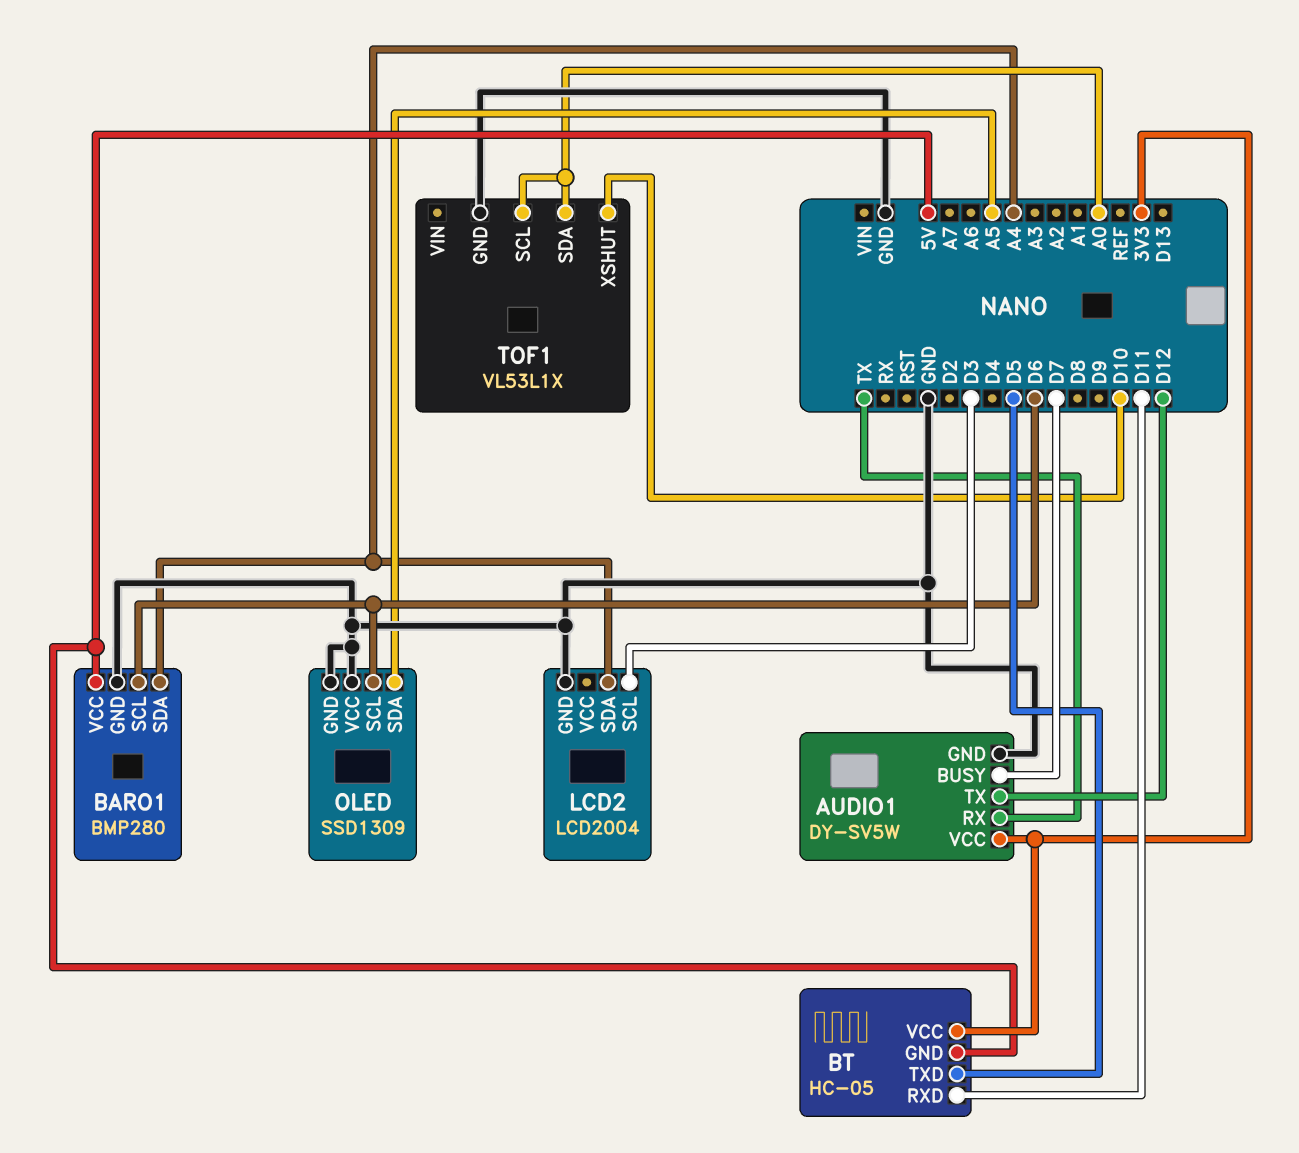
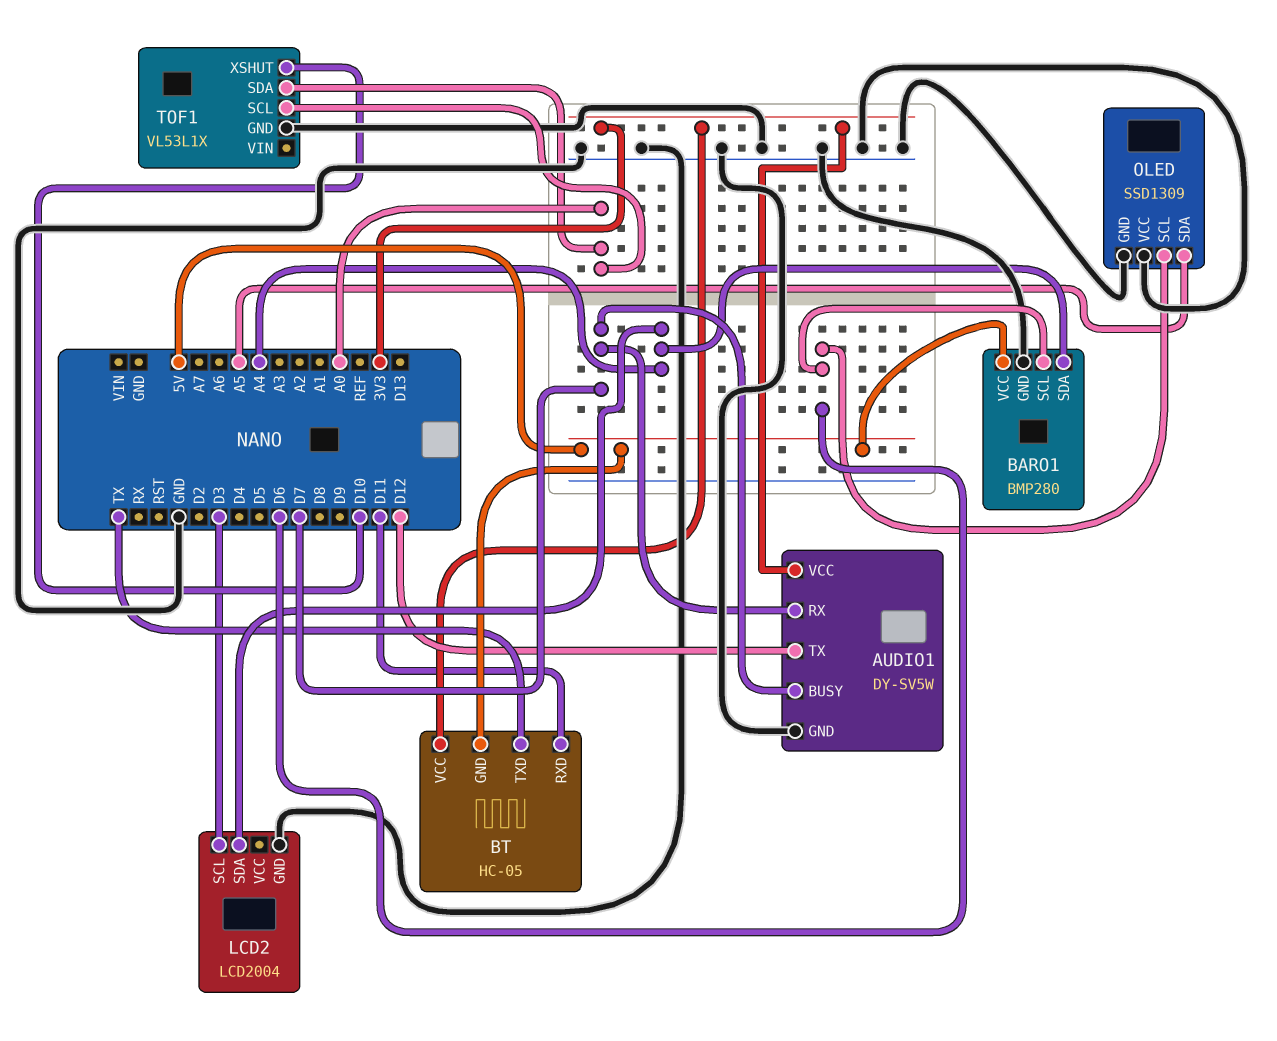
AUDIO1 pin RX: TX -> D7
BT pin TXD: D5 -> TX

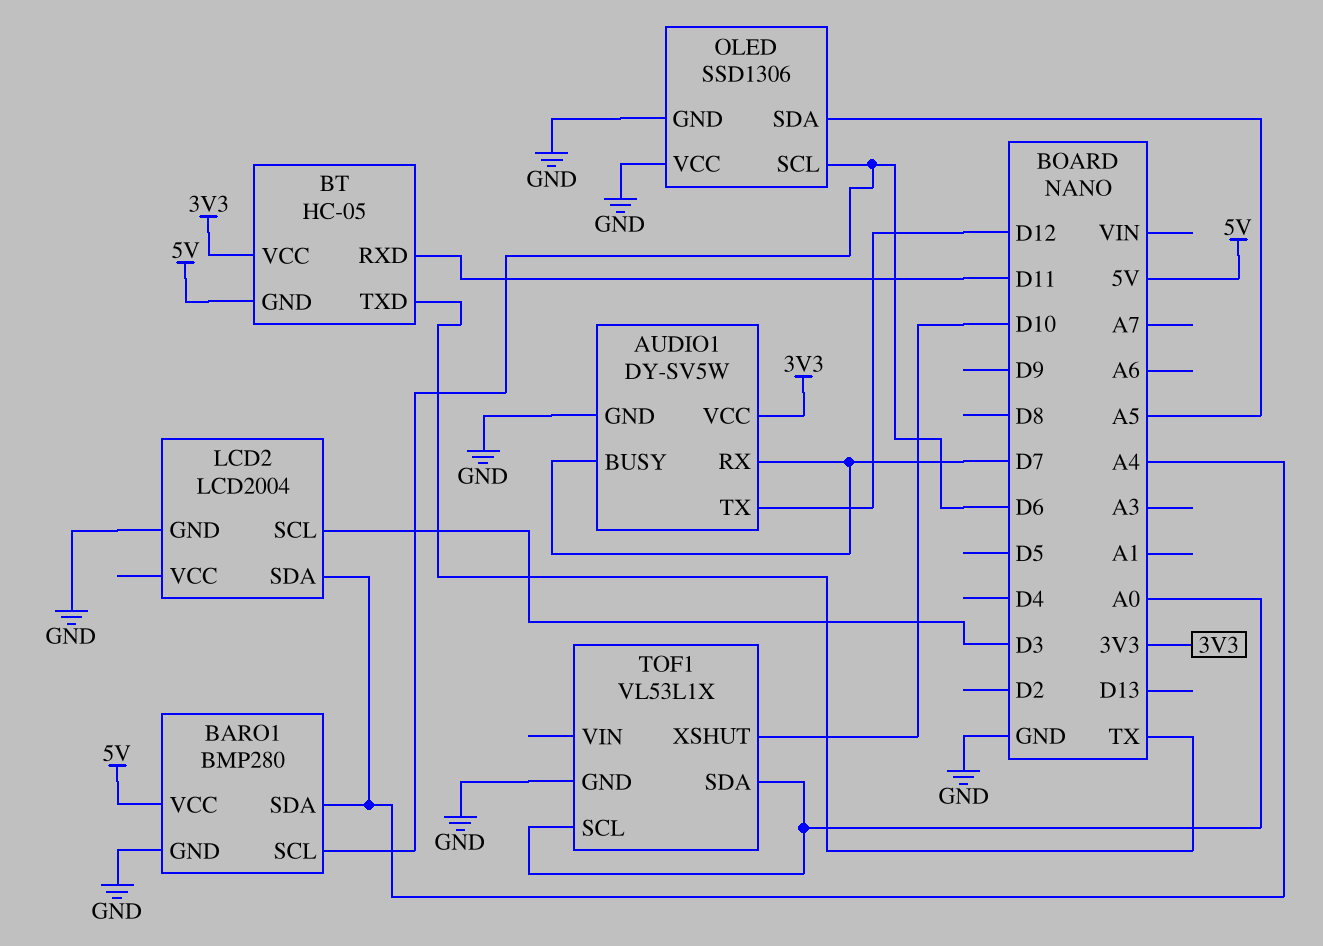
OLED: SSD1309 -> SSD1306

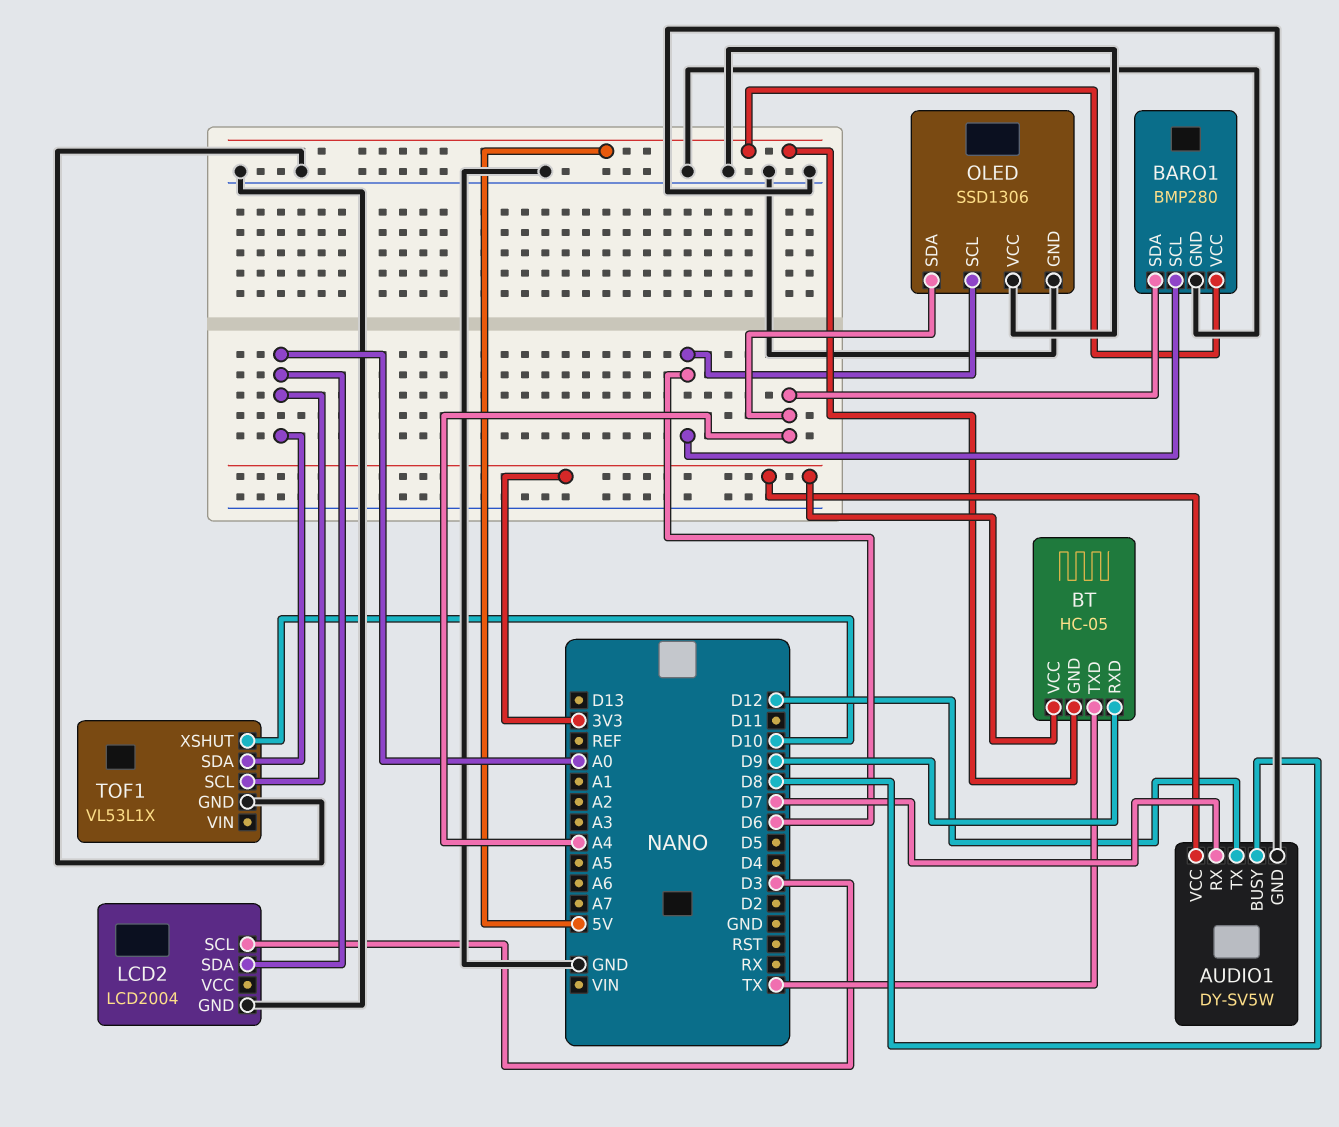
AUDIO1 pin BUSY: D7 -> D8
BT pin RXD: D11 -> D9
LCD2 pin SDA: A4 -> A0
OLED pin SDA: A5 -> A4

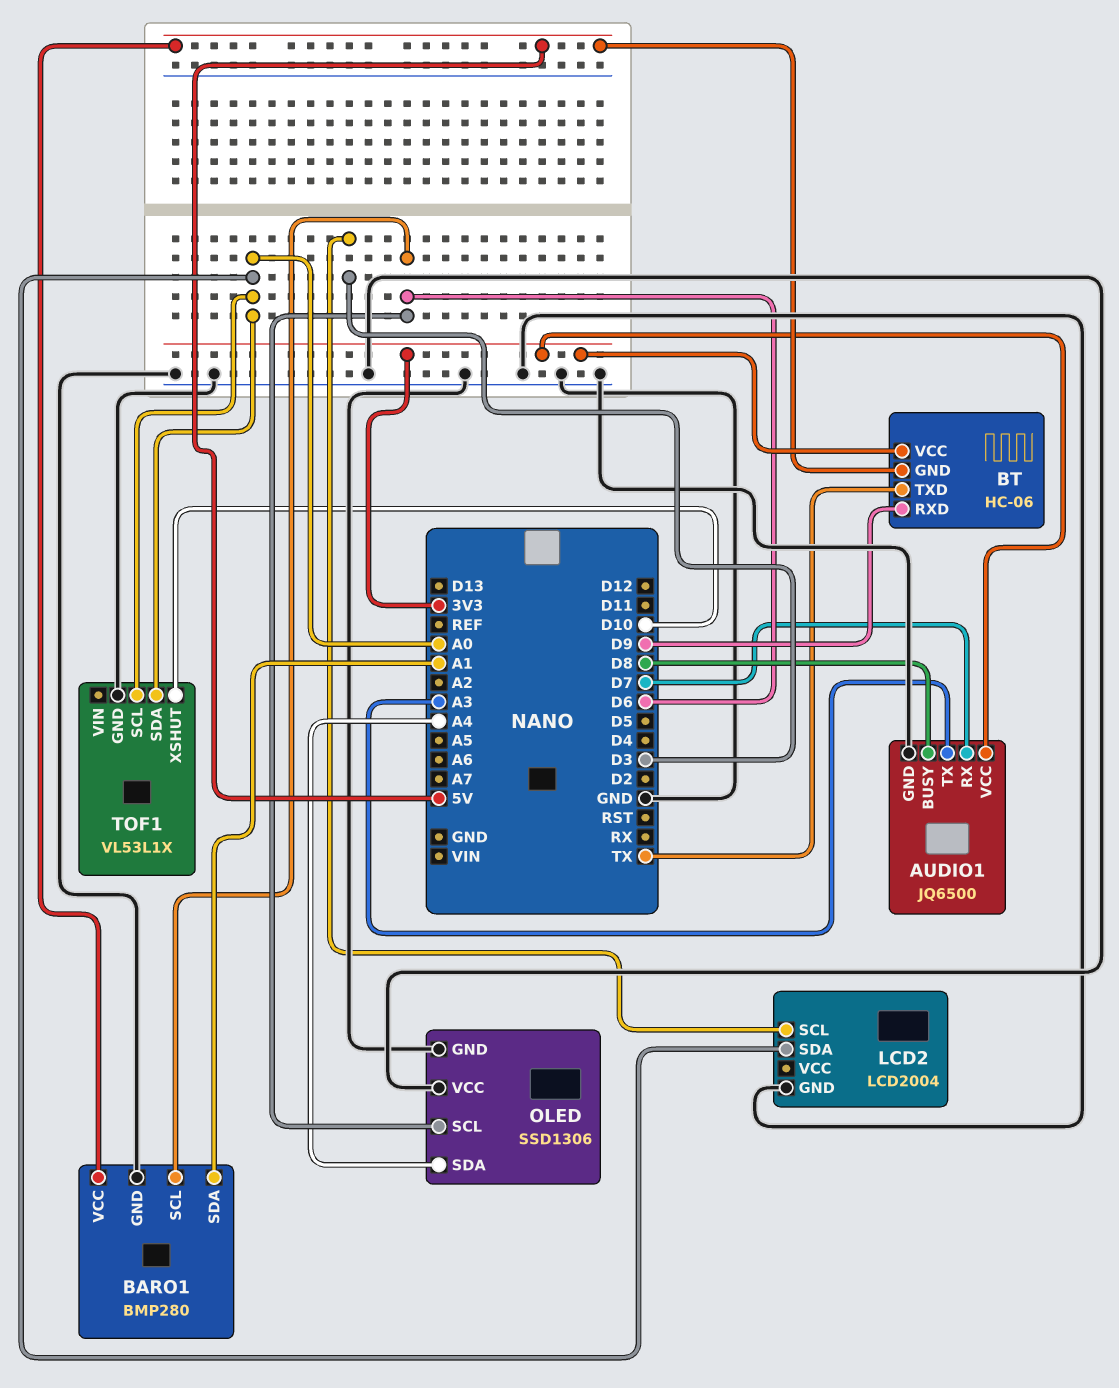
AUDIO1: DY-SV5W -> JQ6500
AUDIO1 pin TX: D12 -> A3
BARO1 pin SDA: A4 -> A1
BT: HC-05 -> HC-06

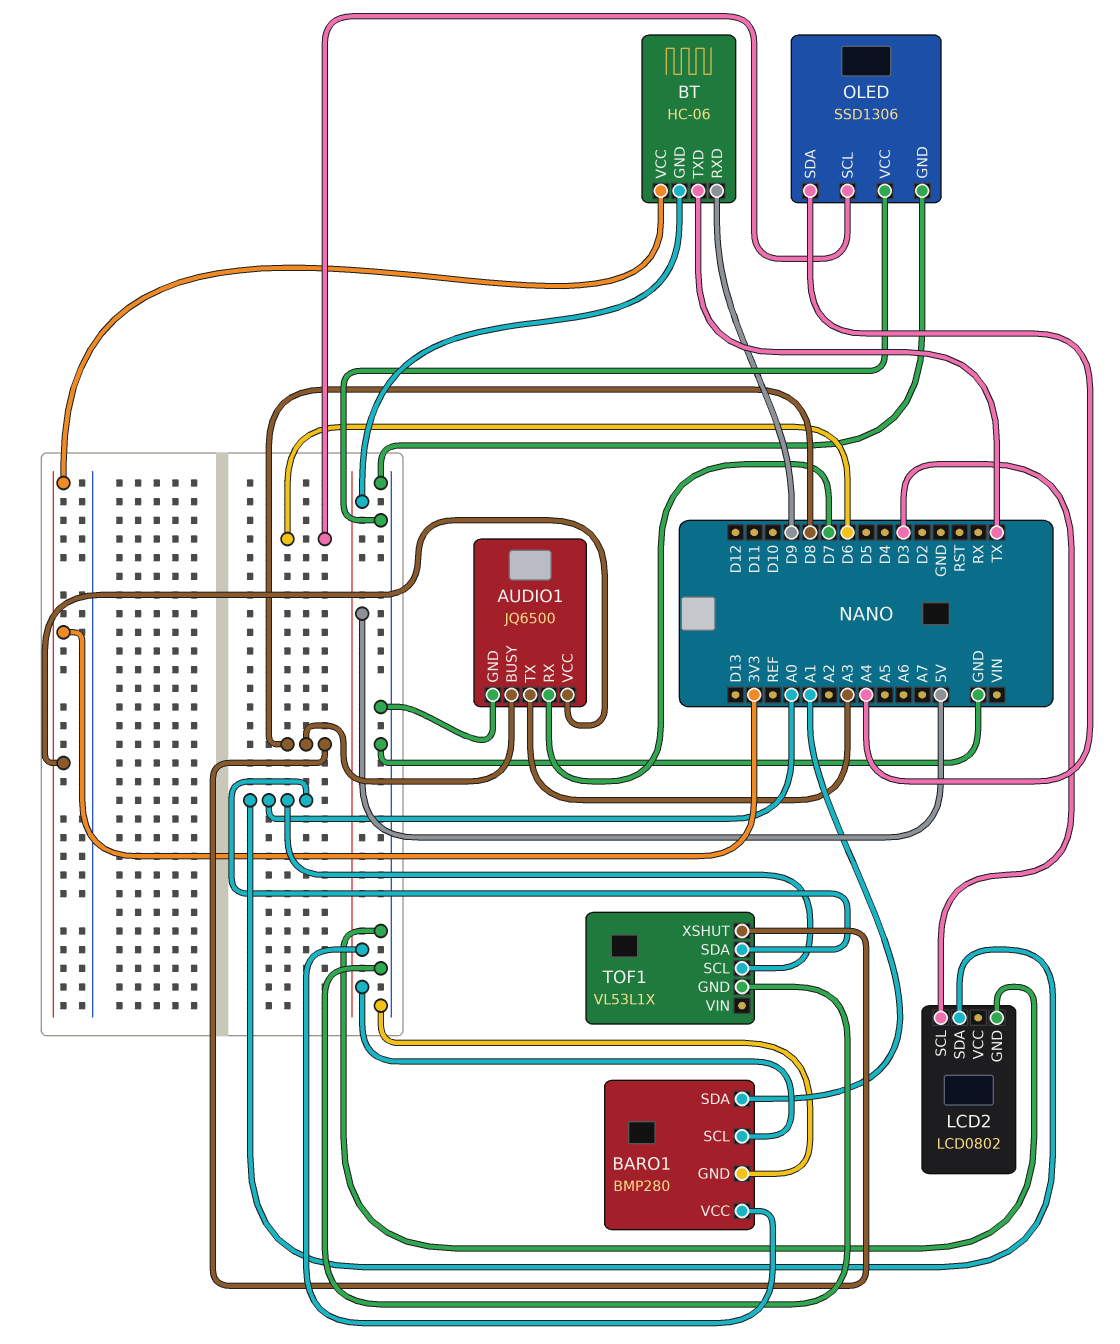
BARO1 pin SCL: D6 -> 5V
LCD2: LCD2004 -> LCD0802
TOF1 pin XSHUT: D10 -> D8

